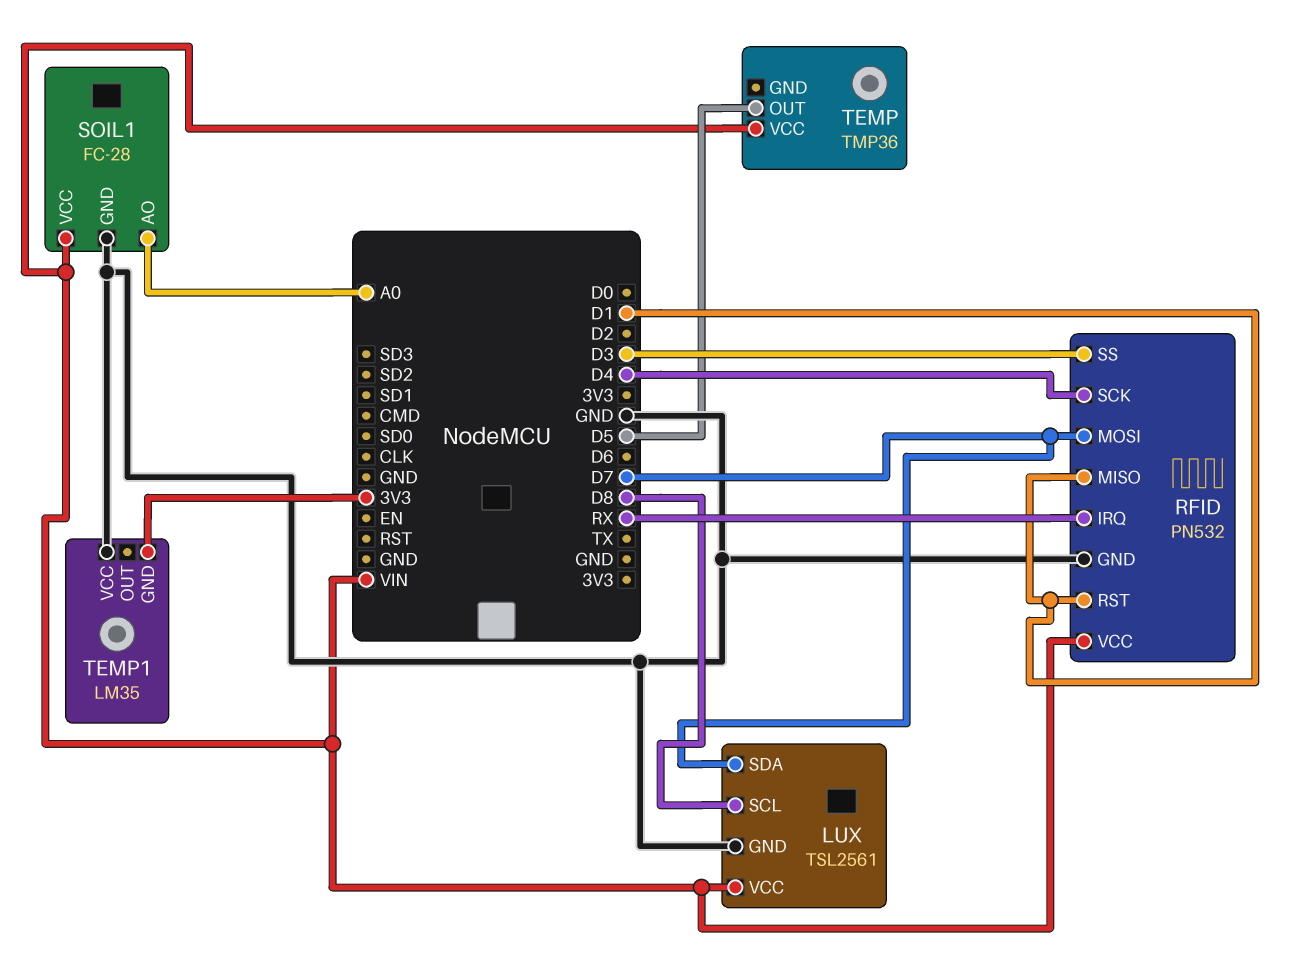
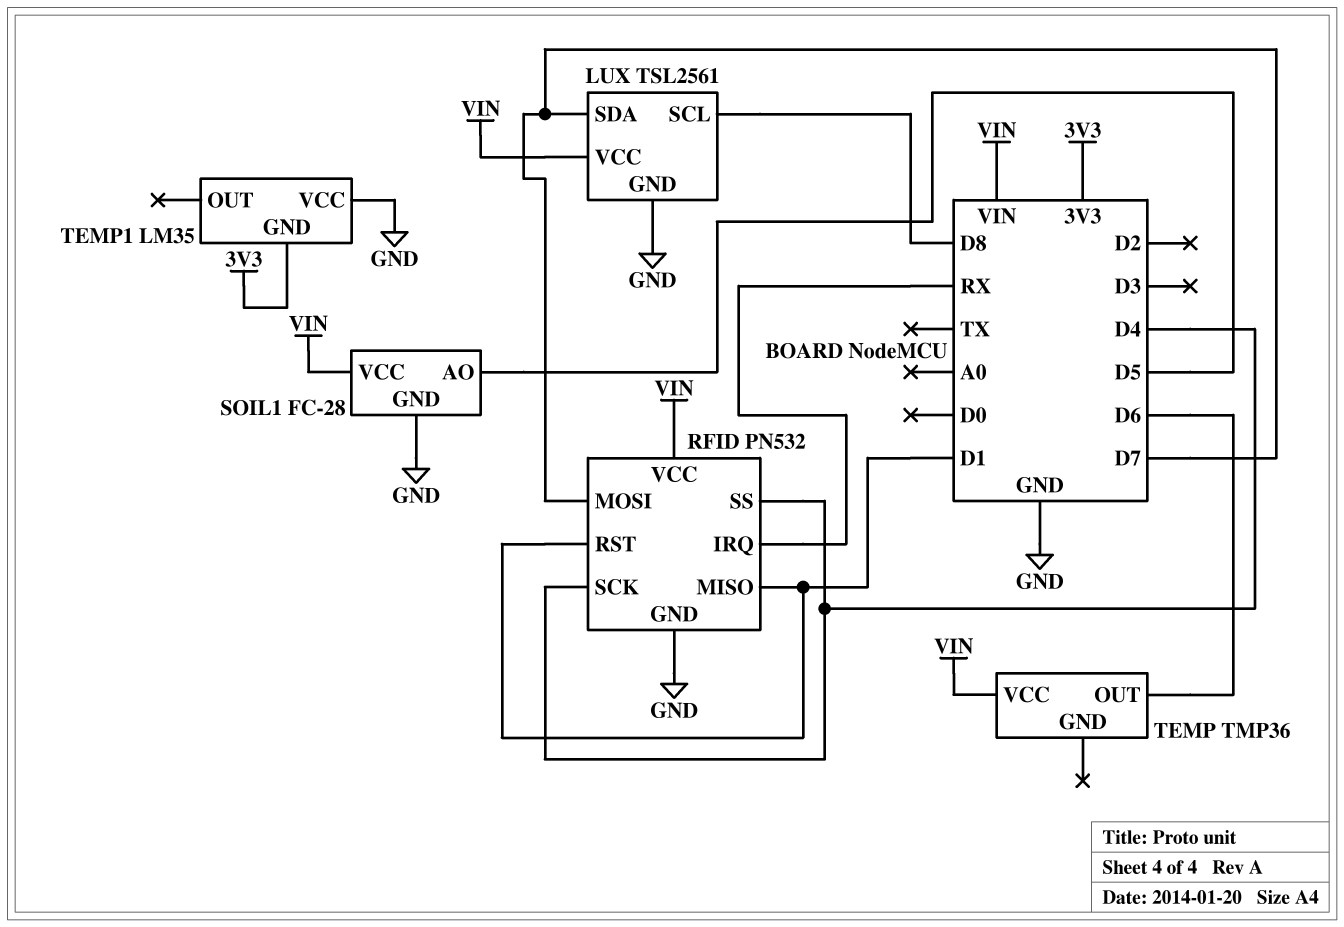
RFID pin SS: D3 -> D4
SOIL1 pin AO: A0 -> D5
TEMP pin OUT: D5 -> D6

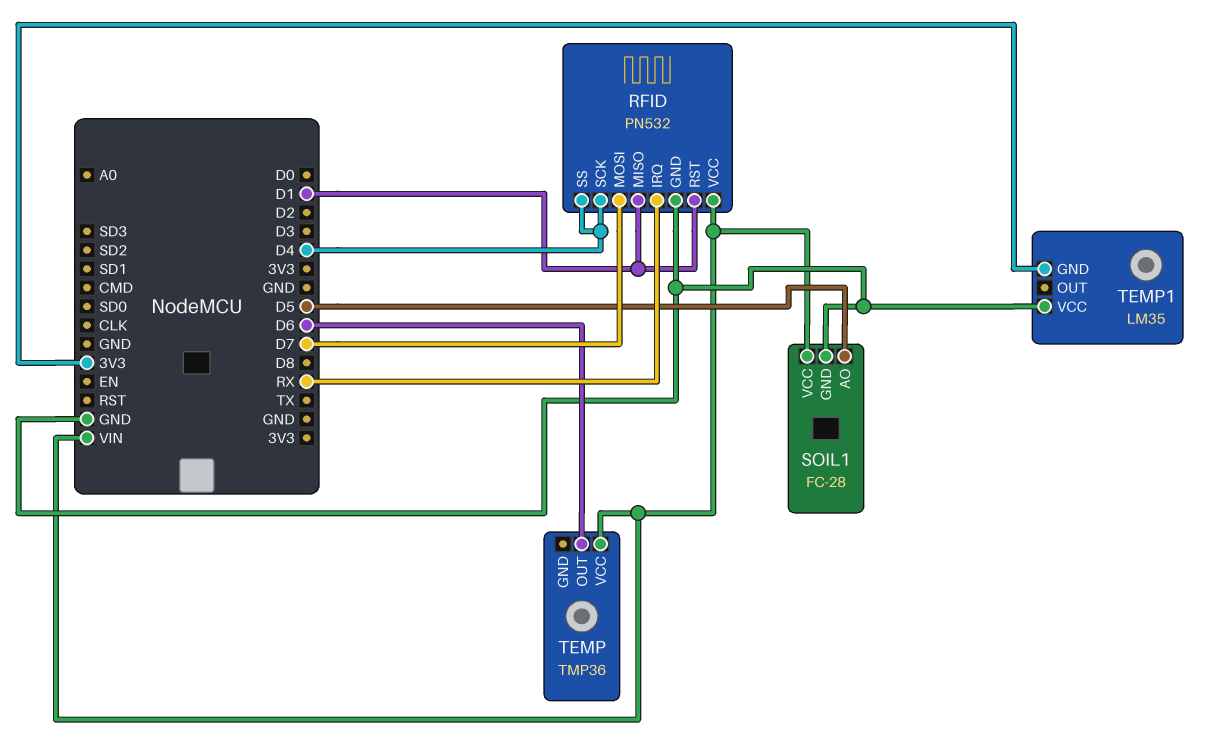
LUX: TSL2561 -> none
LUX pin GND: GND -> none
LUX pin SCL: D8 -> none
LUX pin SDA: D7 -> none
LUX pin VCC: VIN -> none

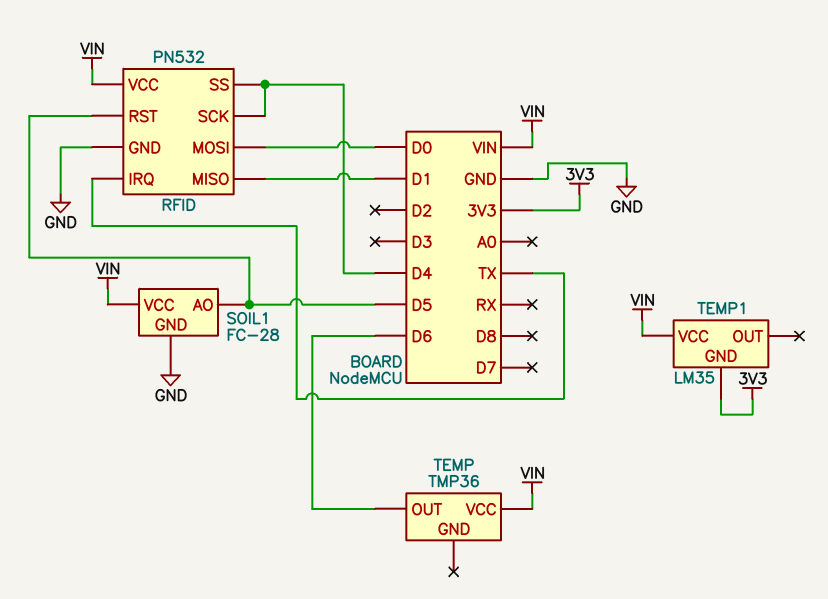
RFID pin IRQ: RX -> TX
RFID pin MOSI: D7 -> D0
RFID pin RST: D1 -> D5
TEMP1 pin VCC: GND -> VIN

